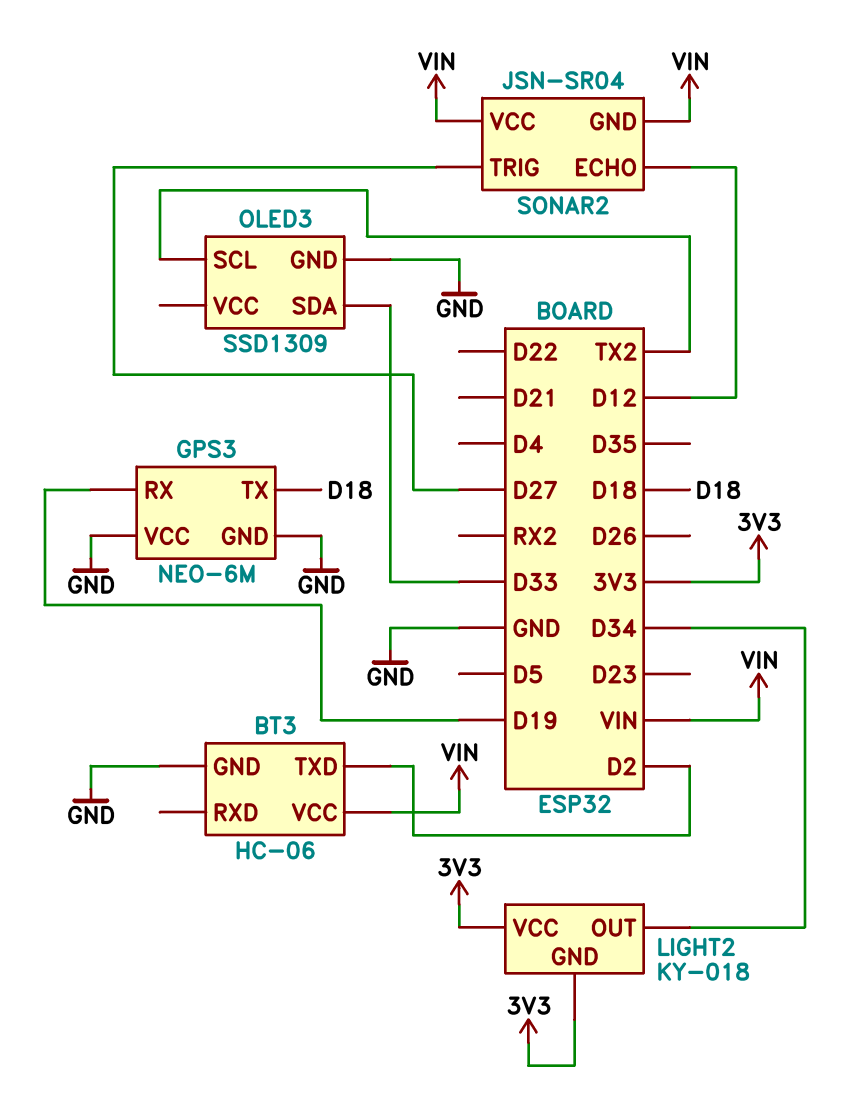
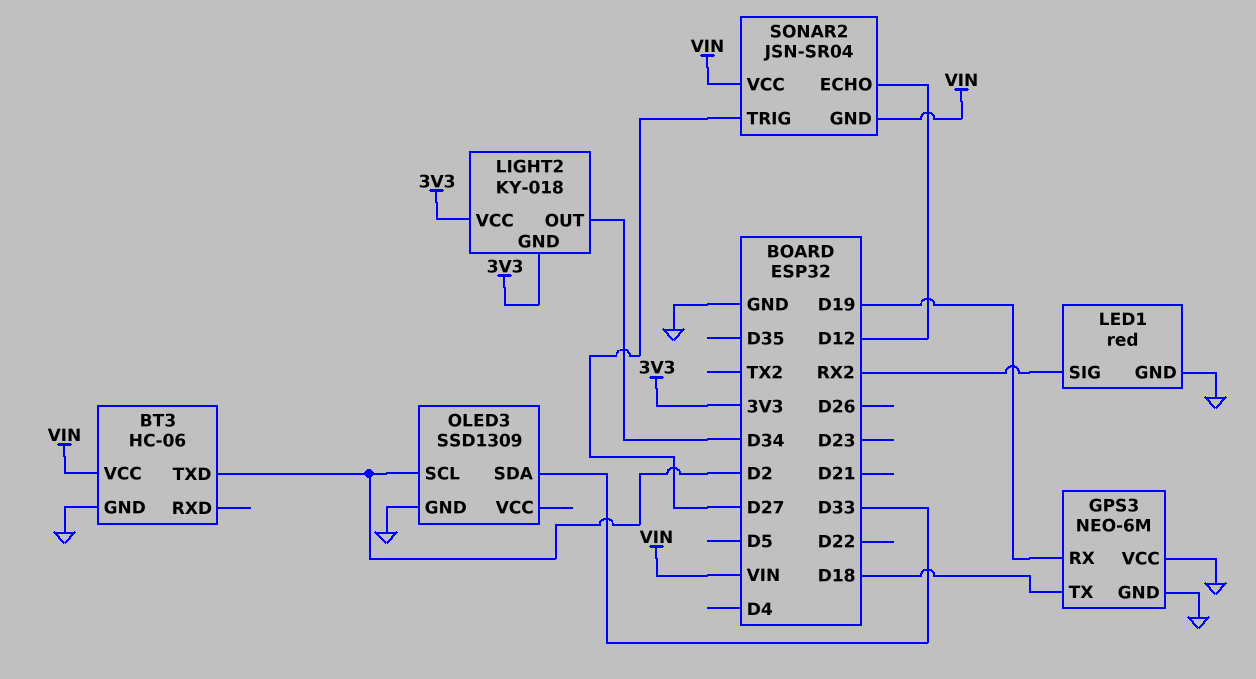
LED1: none -> red
LED1 pin GND: none -> GND
LED1 pin SIG: none -> RX2
OLED3 pin SCL: TX2 -> D2

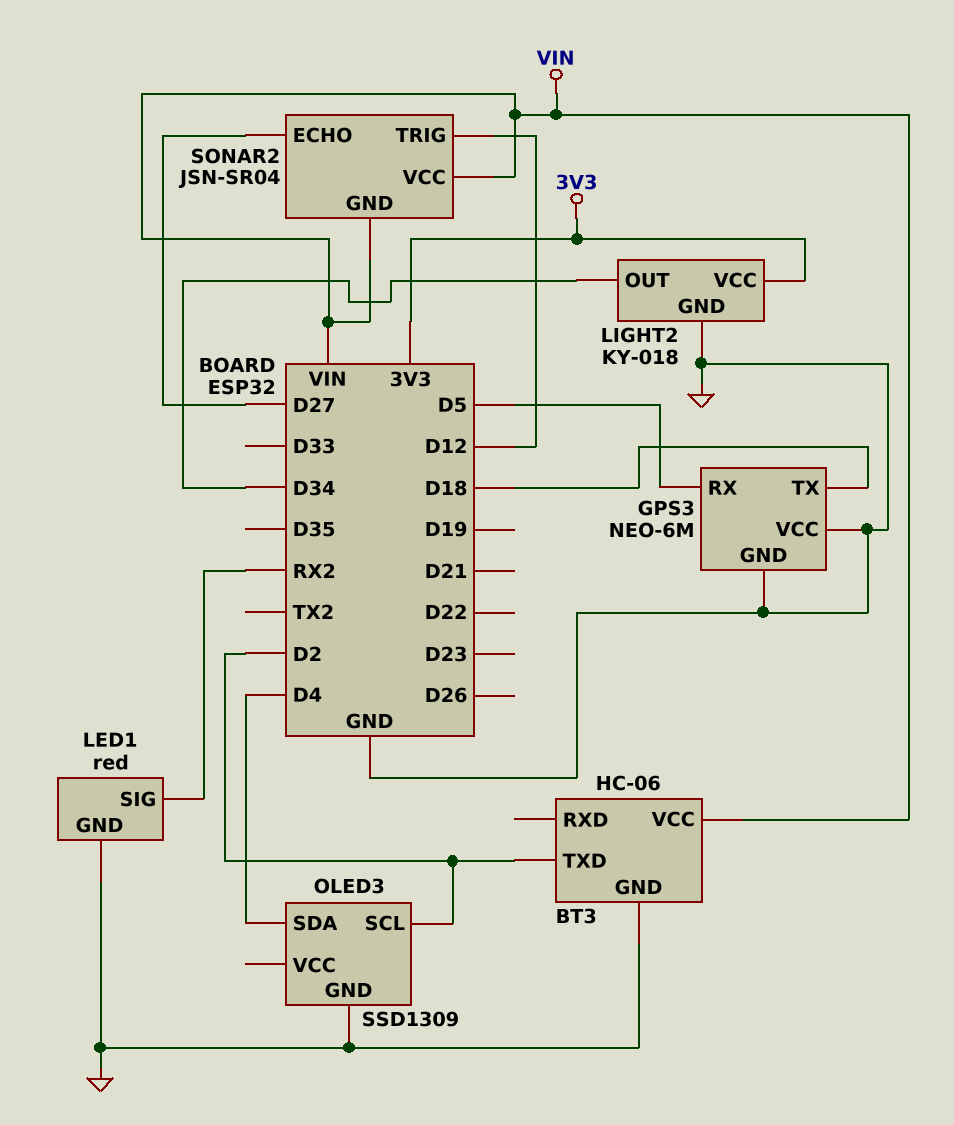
GPS3 pin RX: D19 -> D5
LIGHT2 pin GND: 3V3 -> GND
OLED3 pin SDA: D33 -> D4
SONAR2 pin ECHO: D12 -> D27
SONAR2 pin TRIG: D27 -> D12

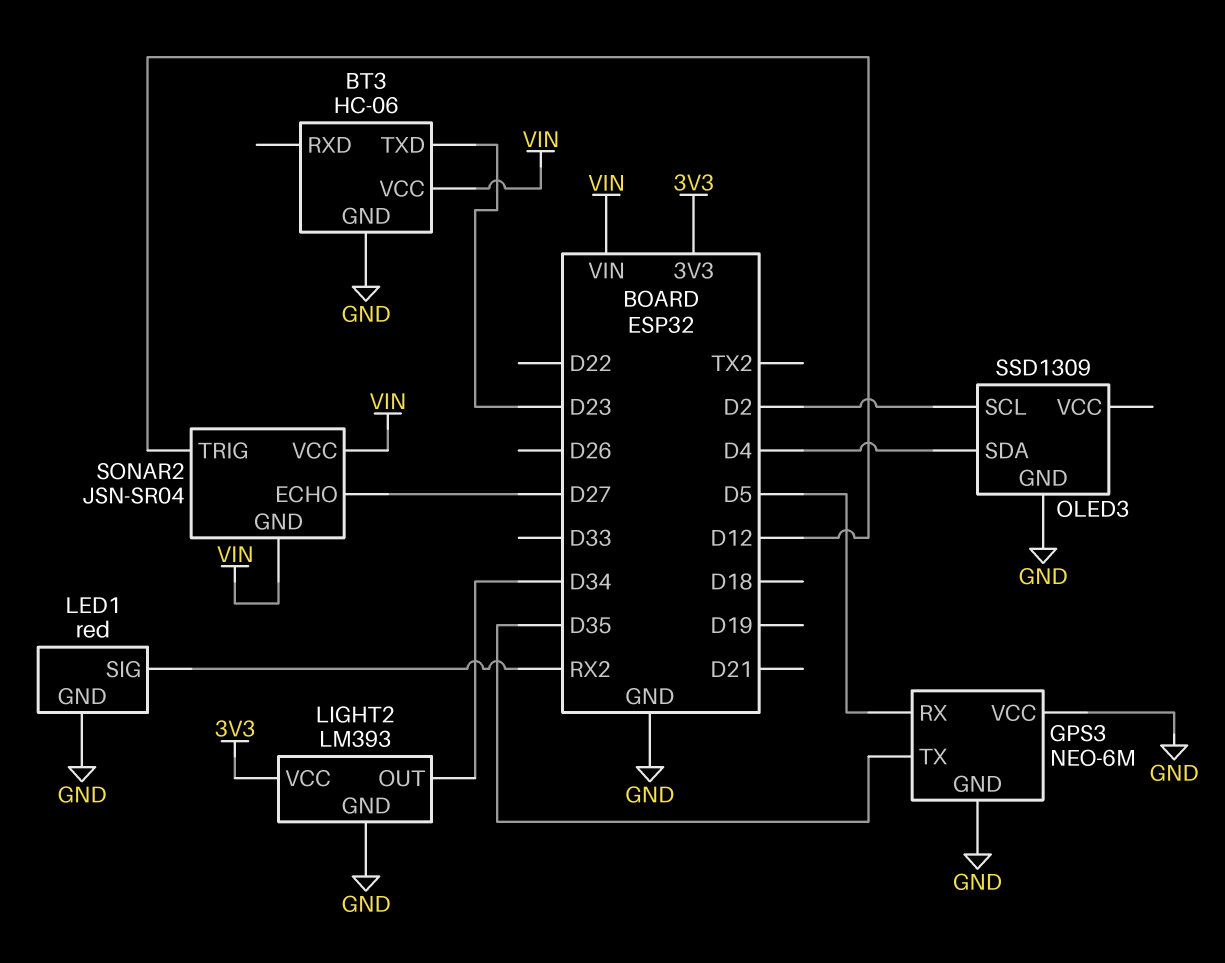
BT3 pin TXD: D2 -> D23
GPS3 pin TX: D18 -> D35
LIGHT2: KY-018 -> LM393

